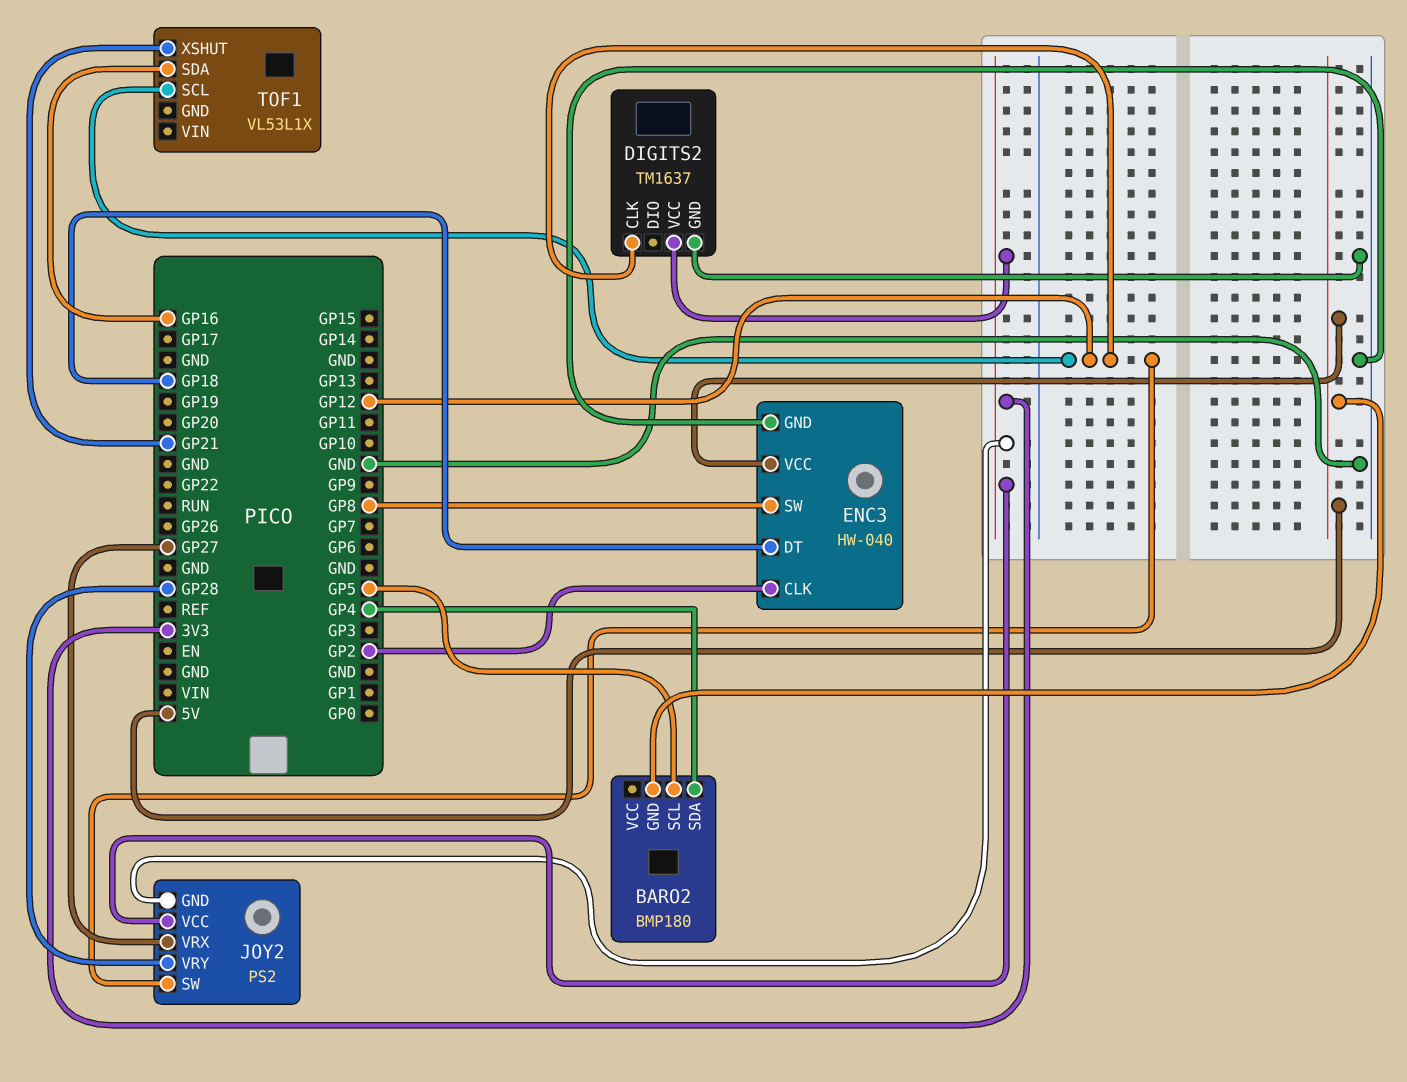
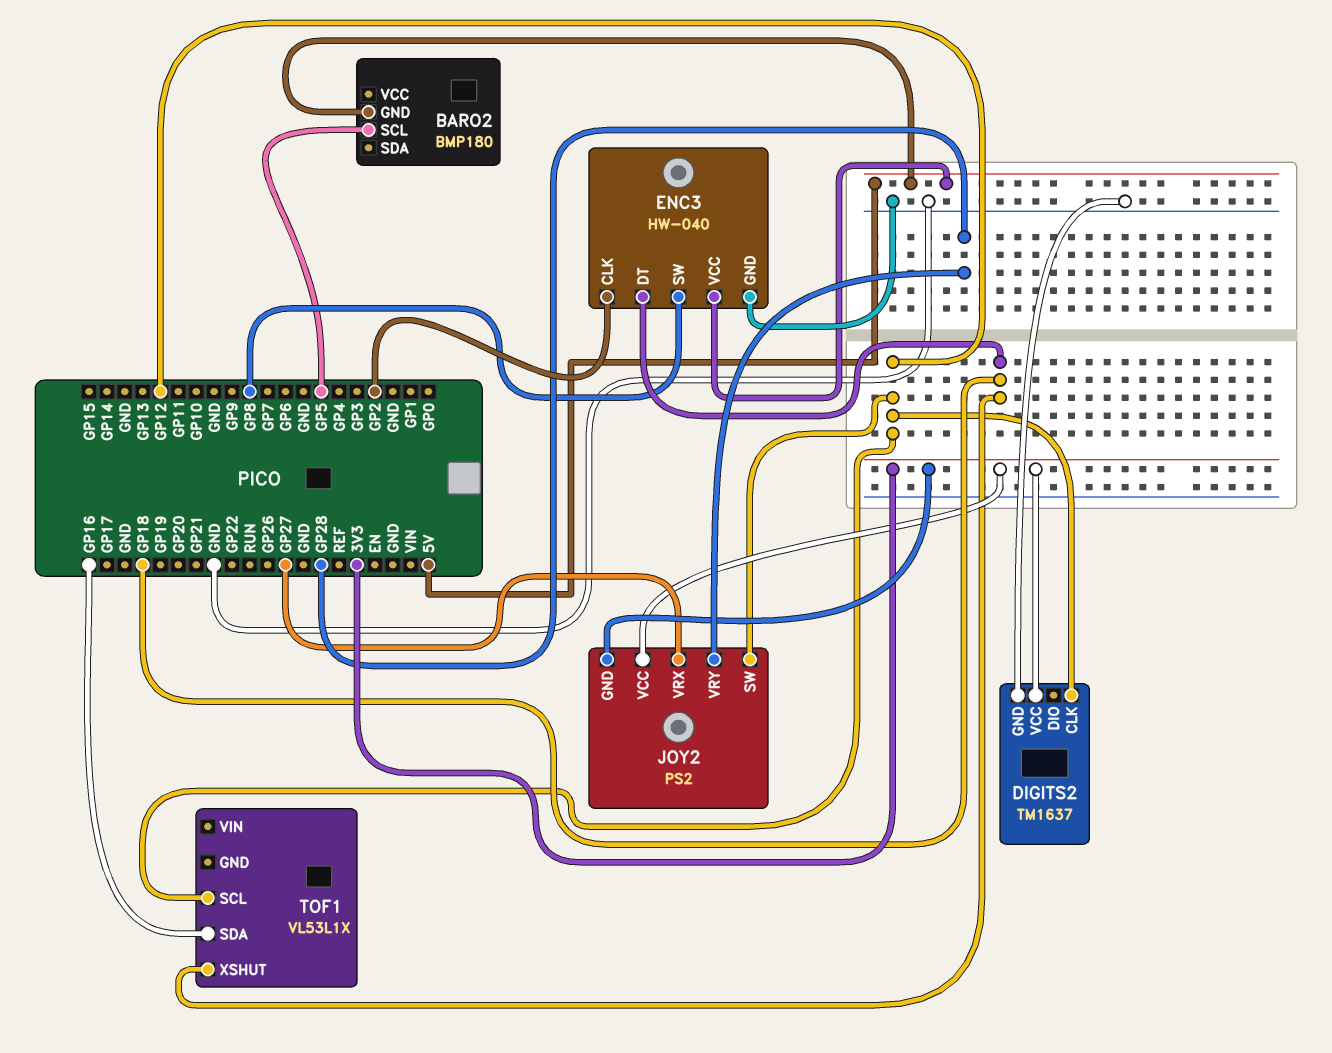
BARO2 pin SDA: GP4 -> none
TOF1 pin XSHUT: GP21 -> GP18

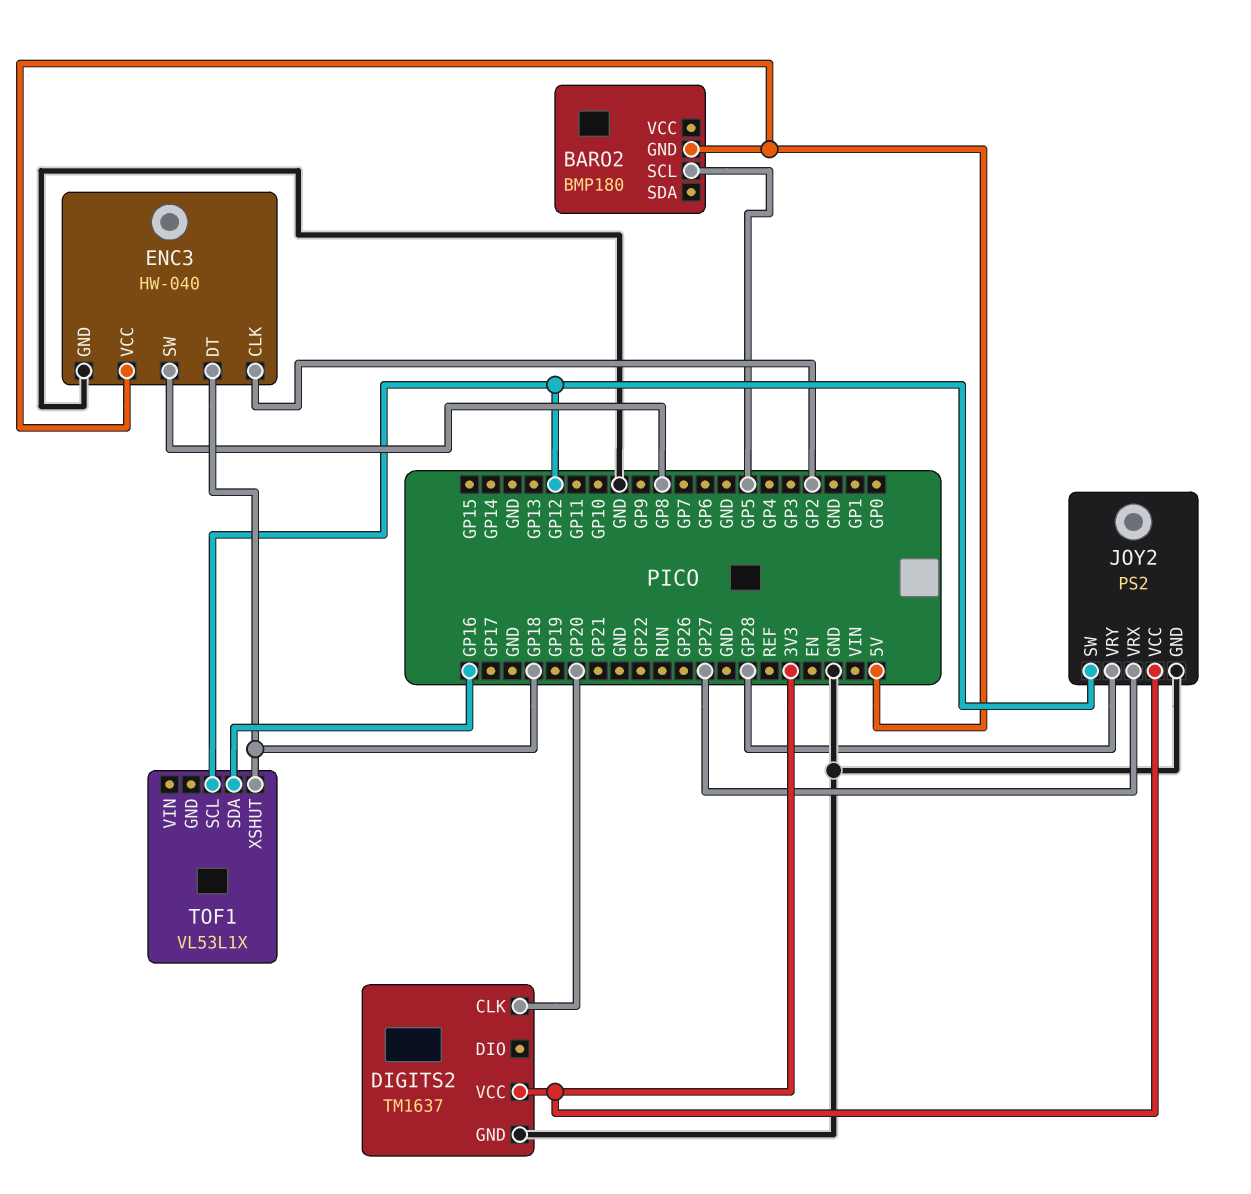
DIGITS2 pin CLK: GP12 -> GP20
JOY2 pin GND: 3V3 -> GND

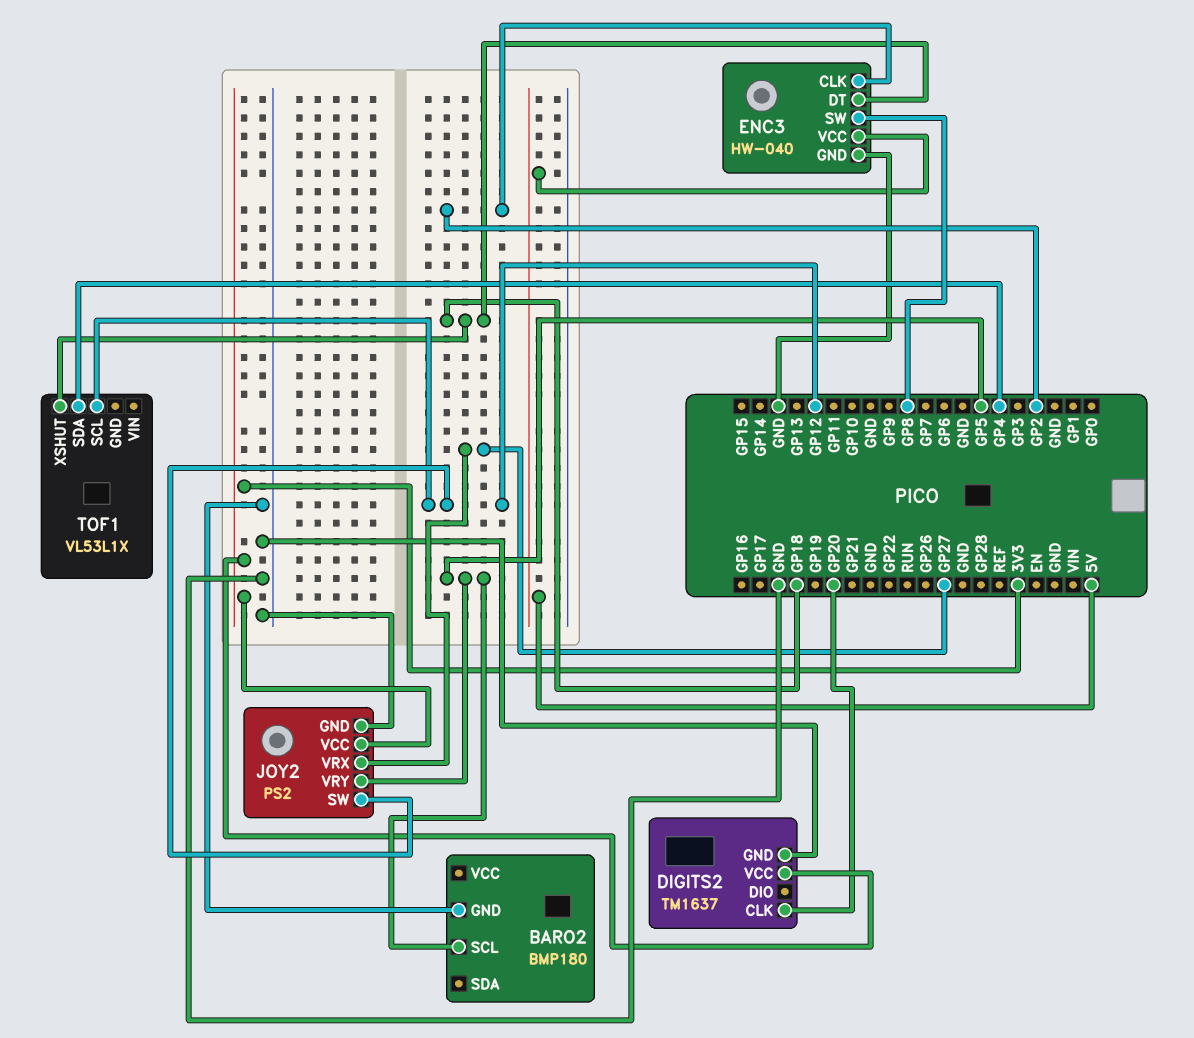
BARO2 pin GND: 5V -> GND
JOY2 pin VRY: GP28 -> GP5
TOF1 pin SDA: GP16 -> GP4

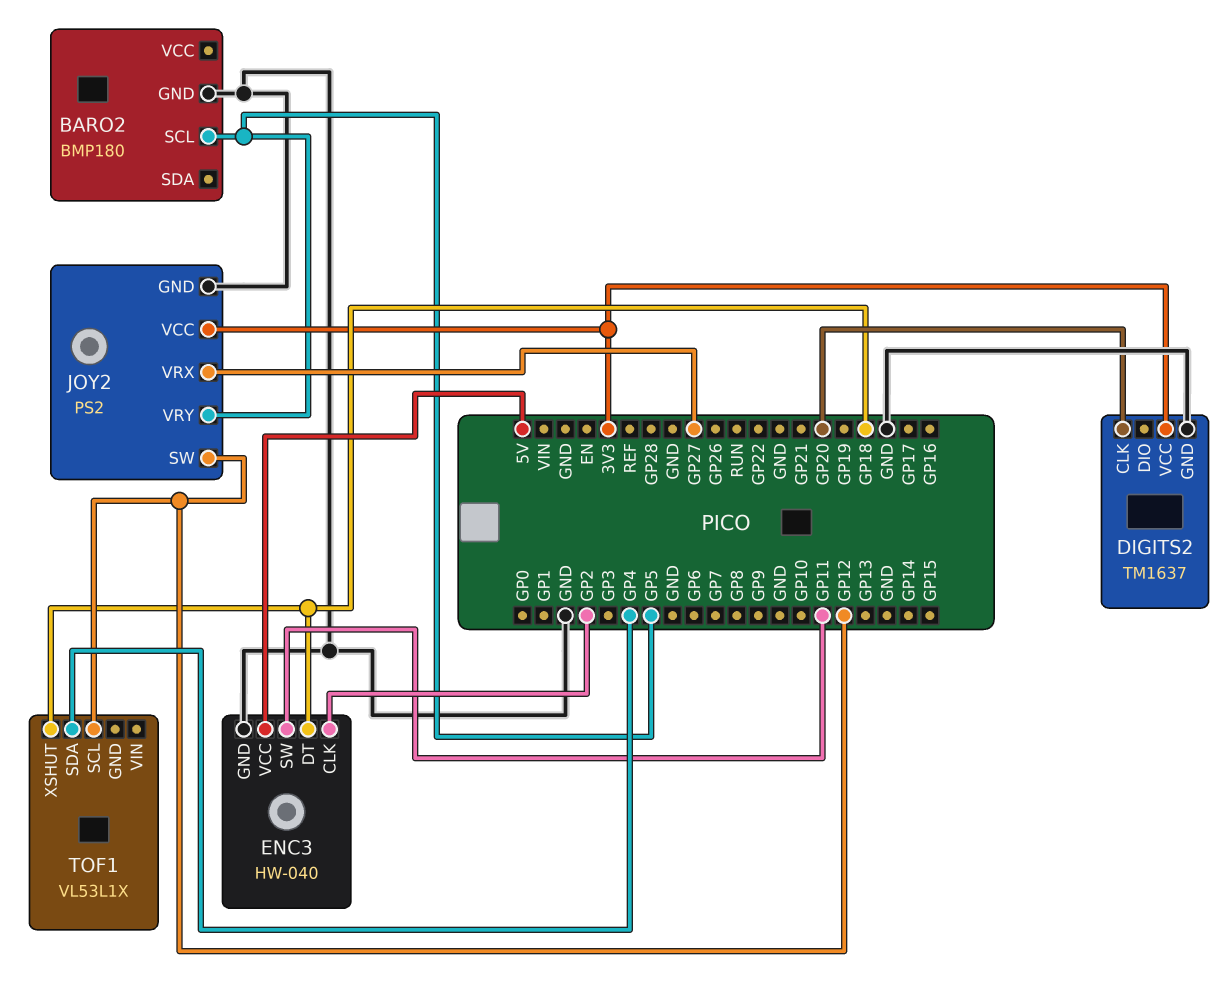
ENC3 pin SW: GP8 -> GP11

